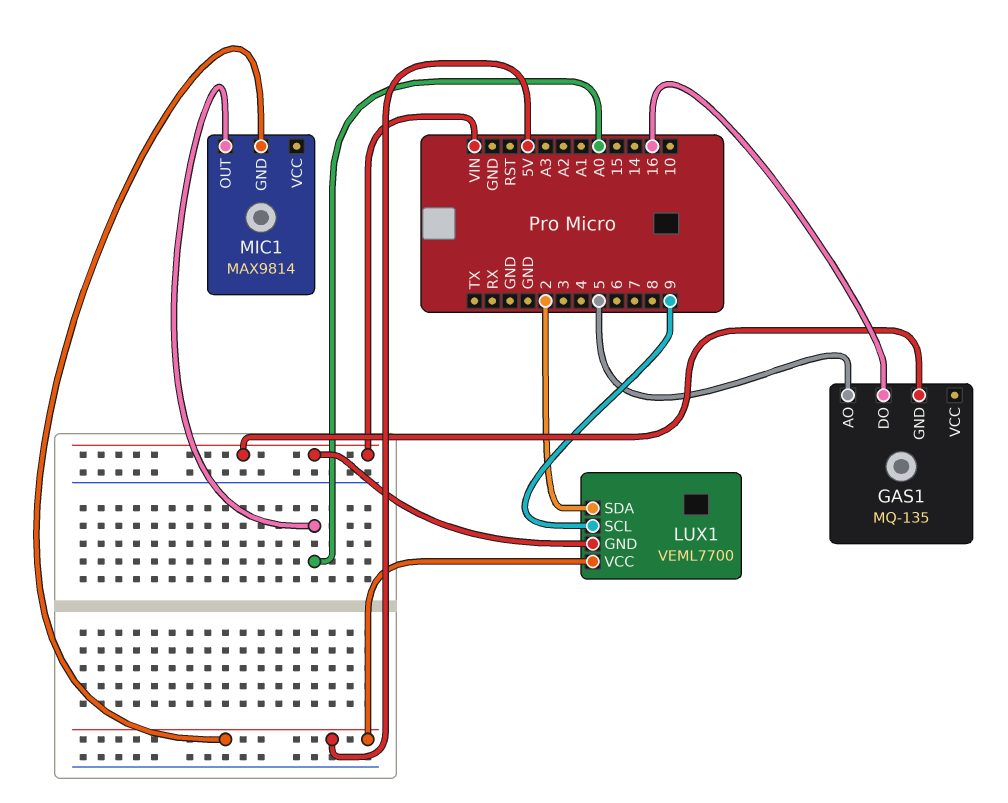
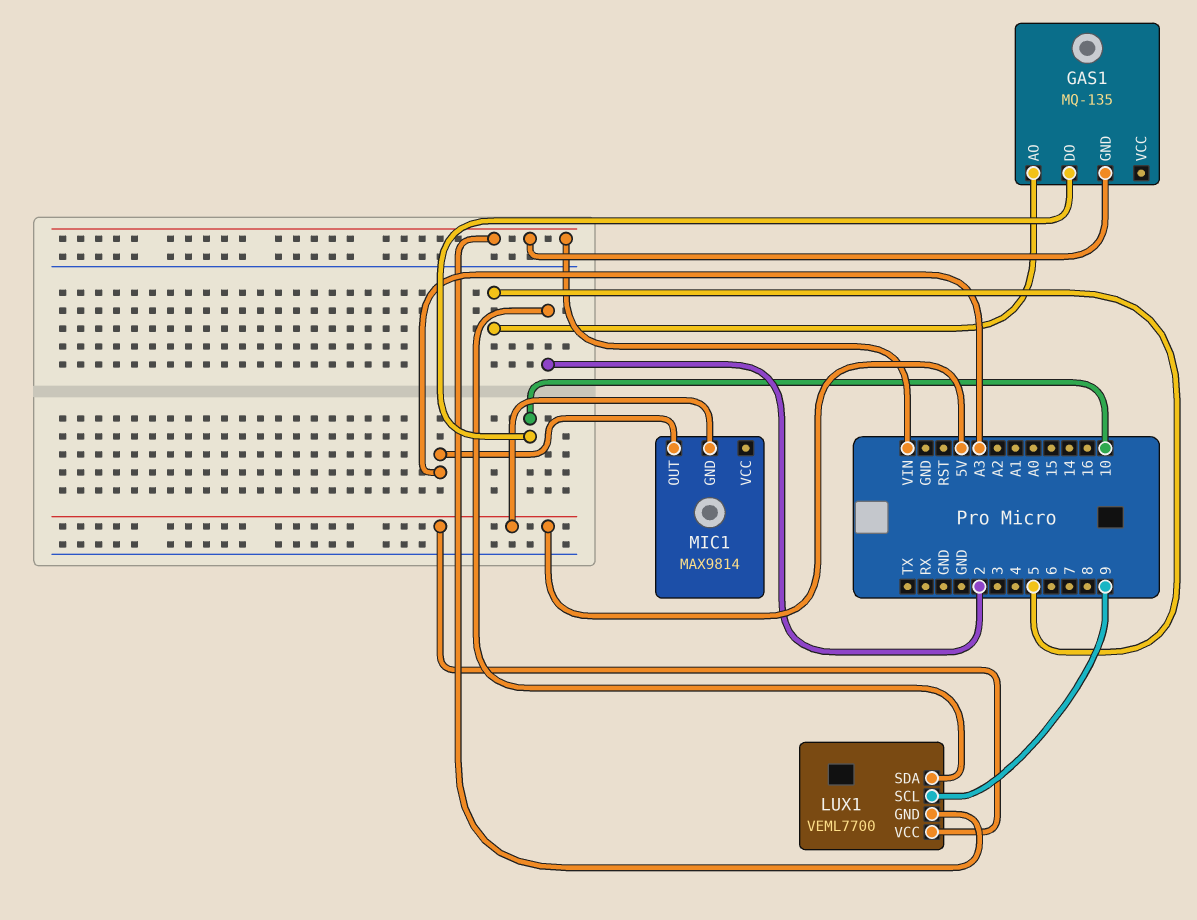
GAS1 pin DO: 16 -> 10
MIC1 pin OUT: A0 -> A3

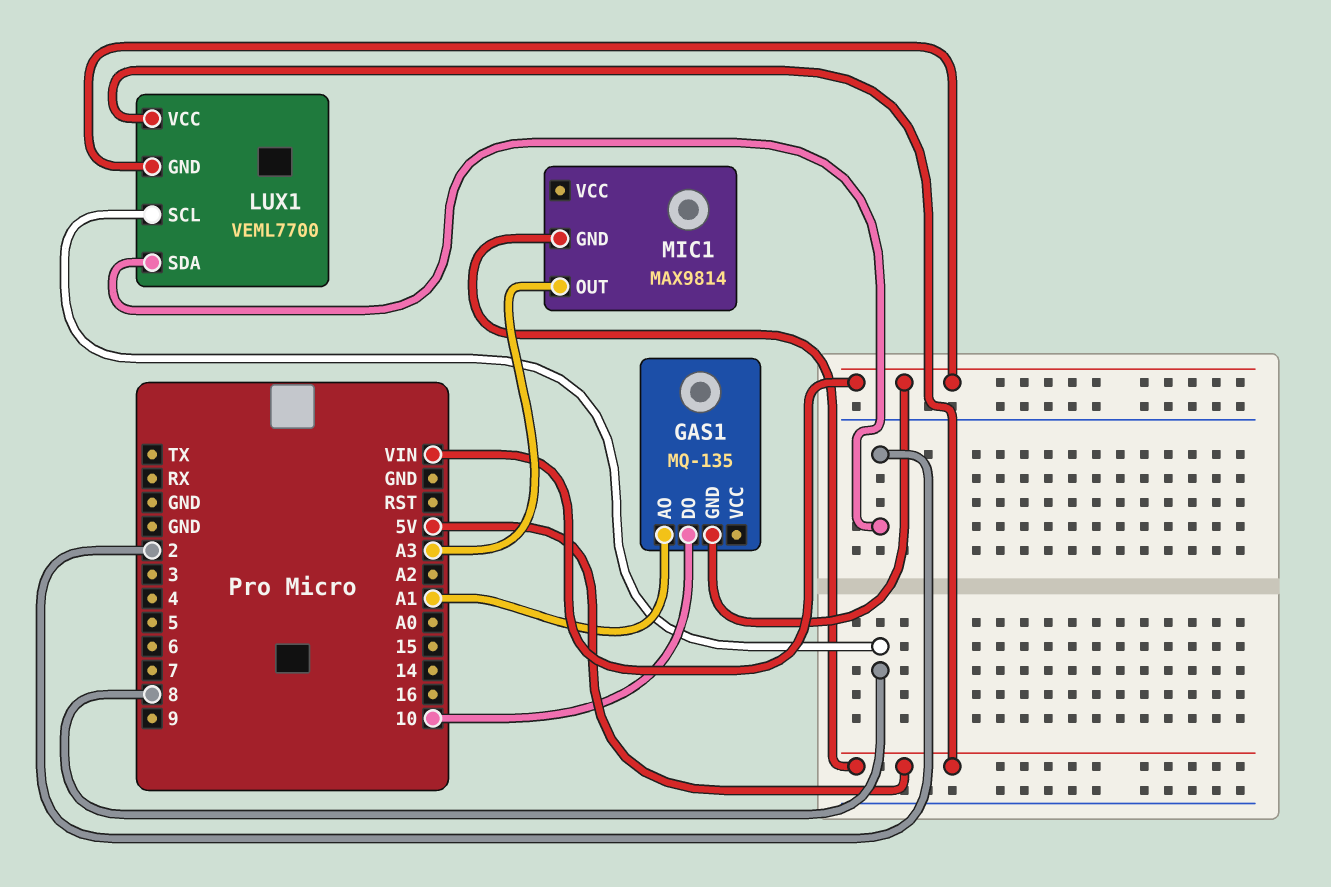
GAS1 pin AO: 5 -> A1
LUX1 pin SCL: 9 -> 8

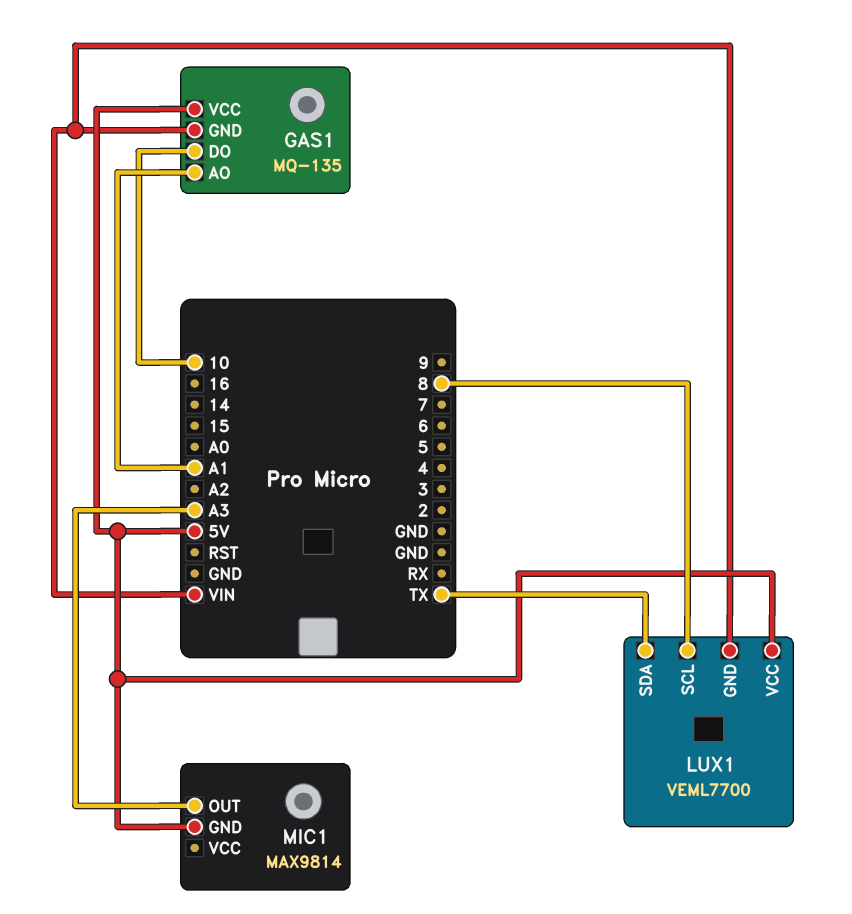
GAS1 pin VCC: none -> 5V
LUX1 pin SDA: 2 -> TX

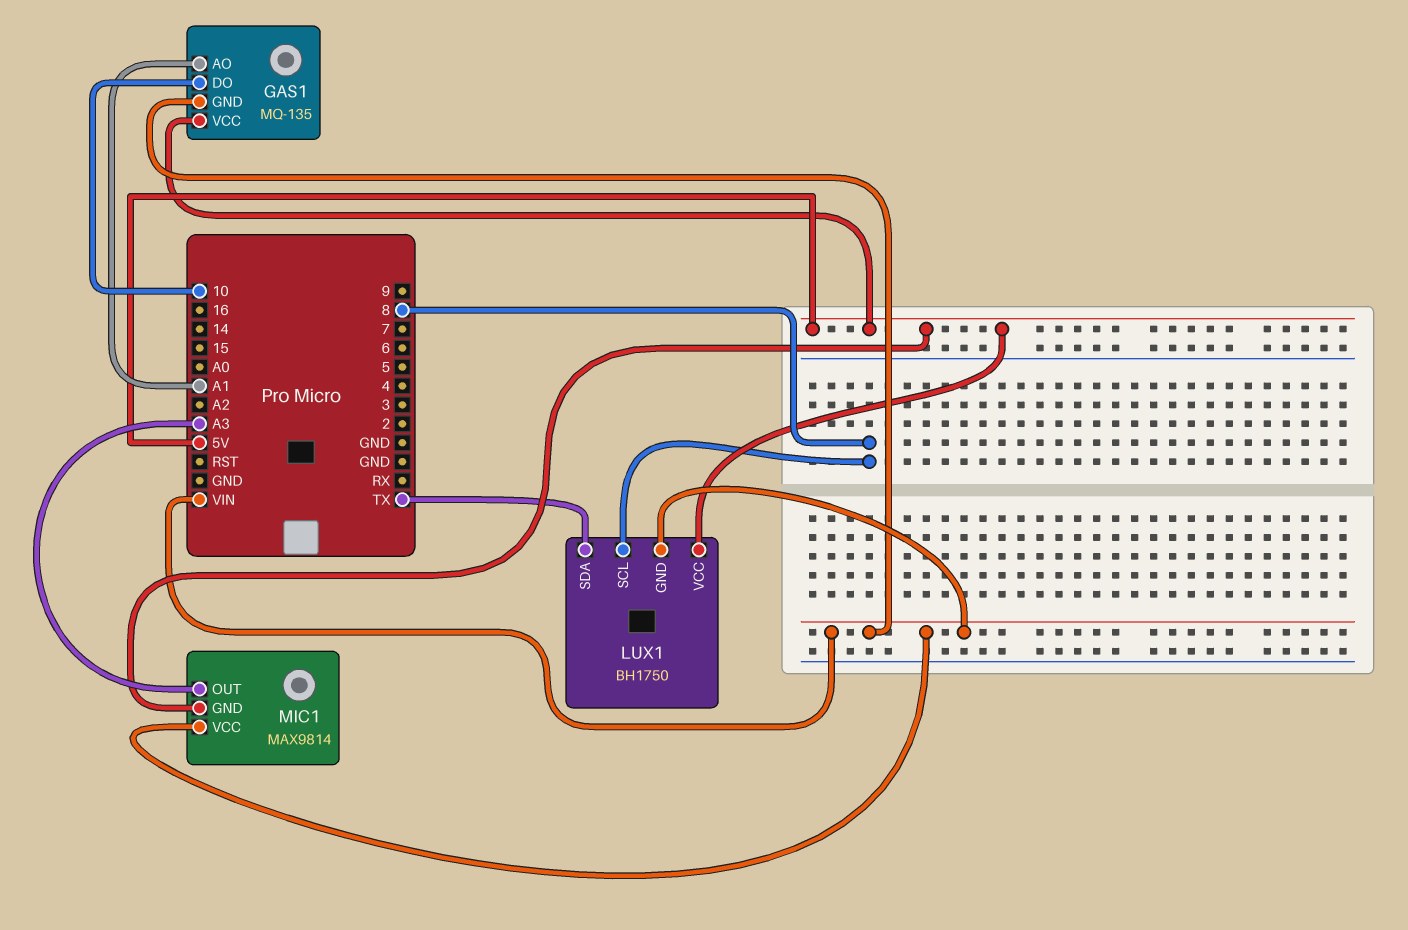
LUX1: VEML7700 -> BH1750
MIC1 pin VCC: none -> VIN

